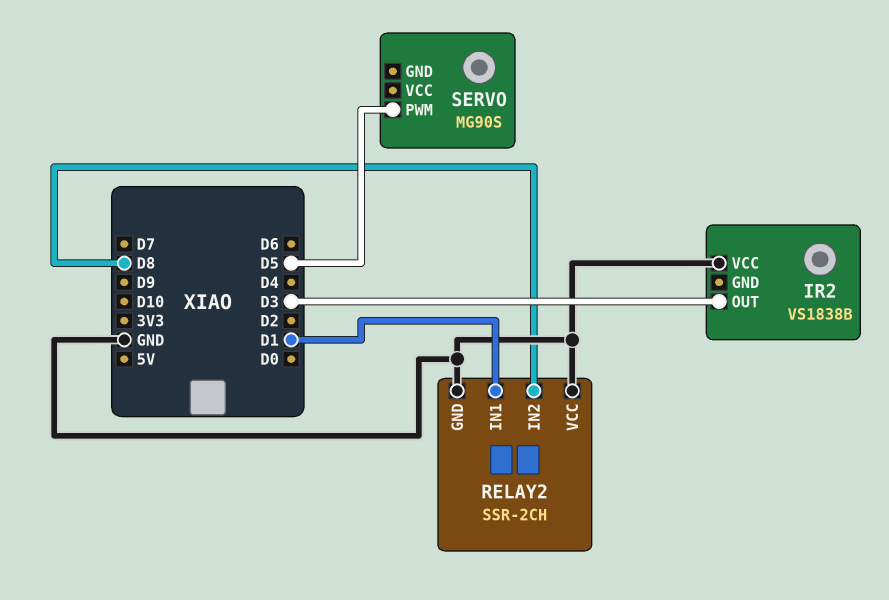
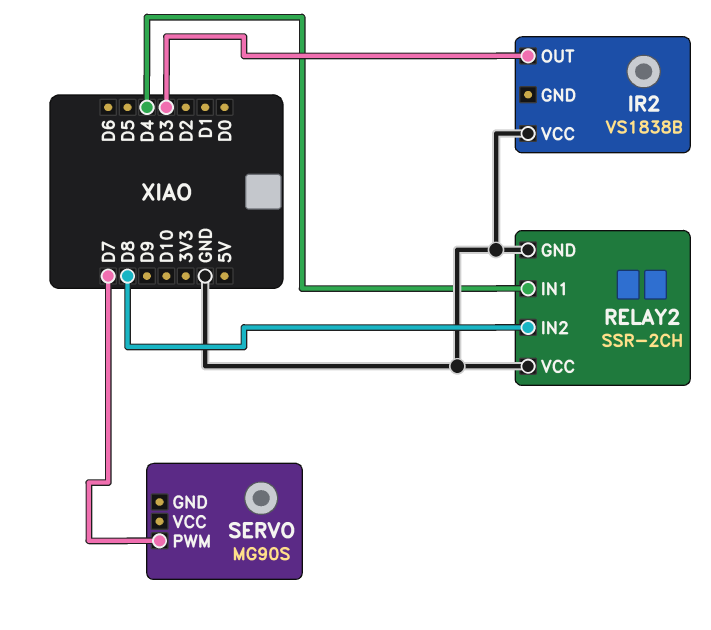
RELAY2 pin IN1: D1 -> D4
SERVO pin PWM: D5 -> D7

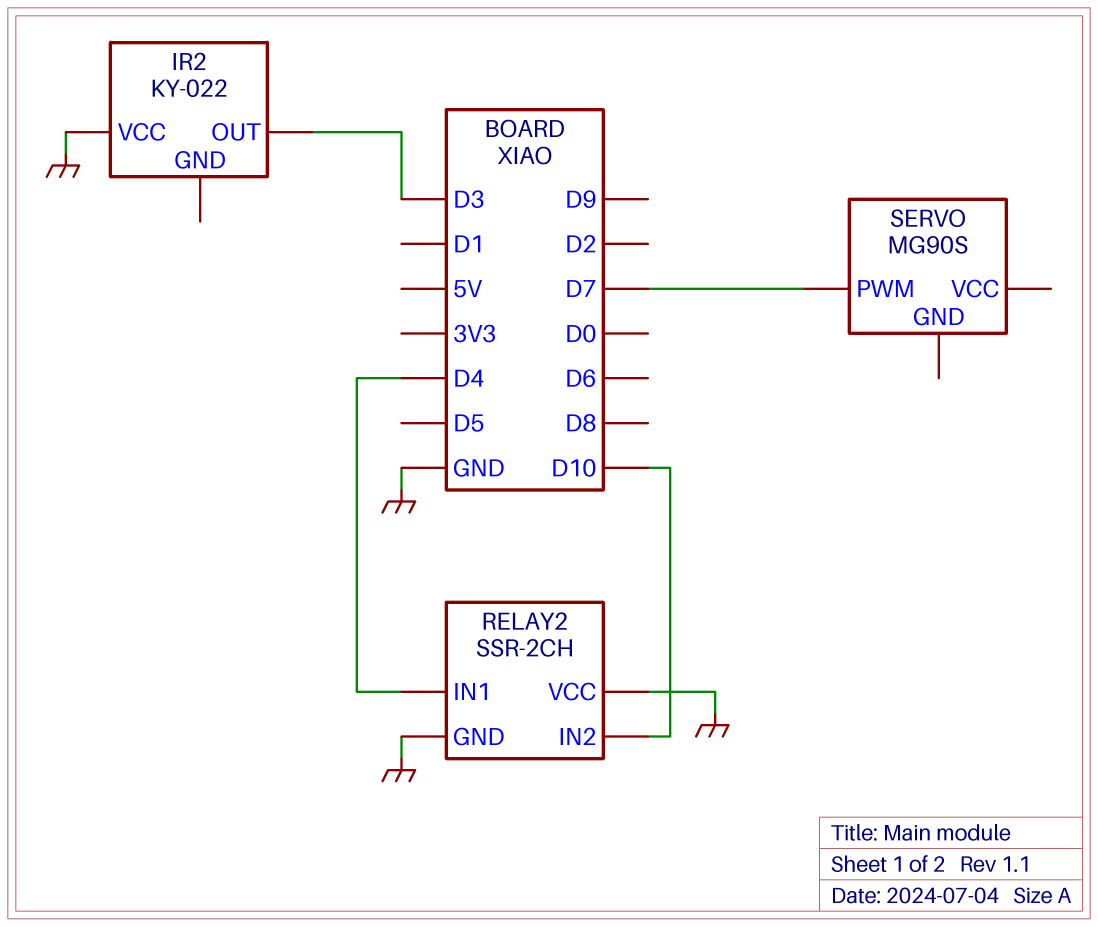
IR2: VS1838B -> KY-022
RELAY2 pin IN2: D8 -> D10

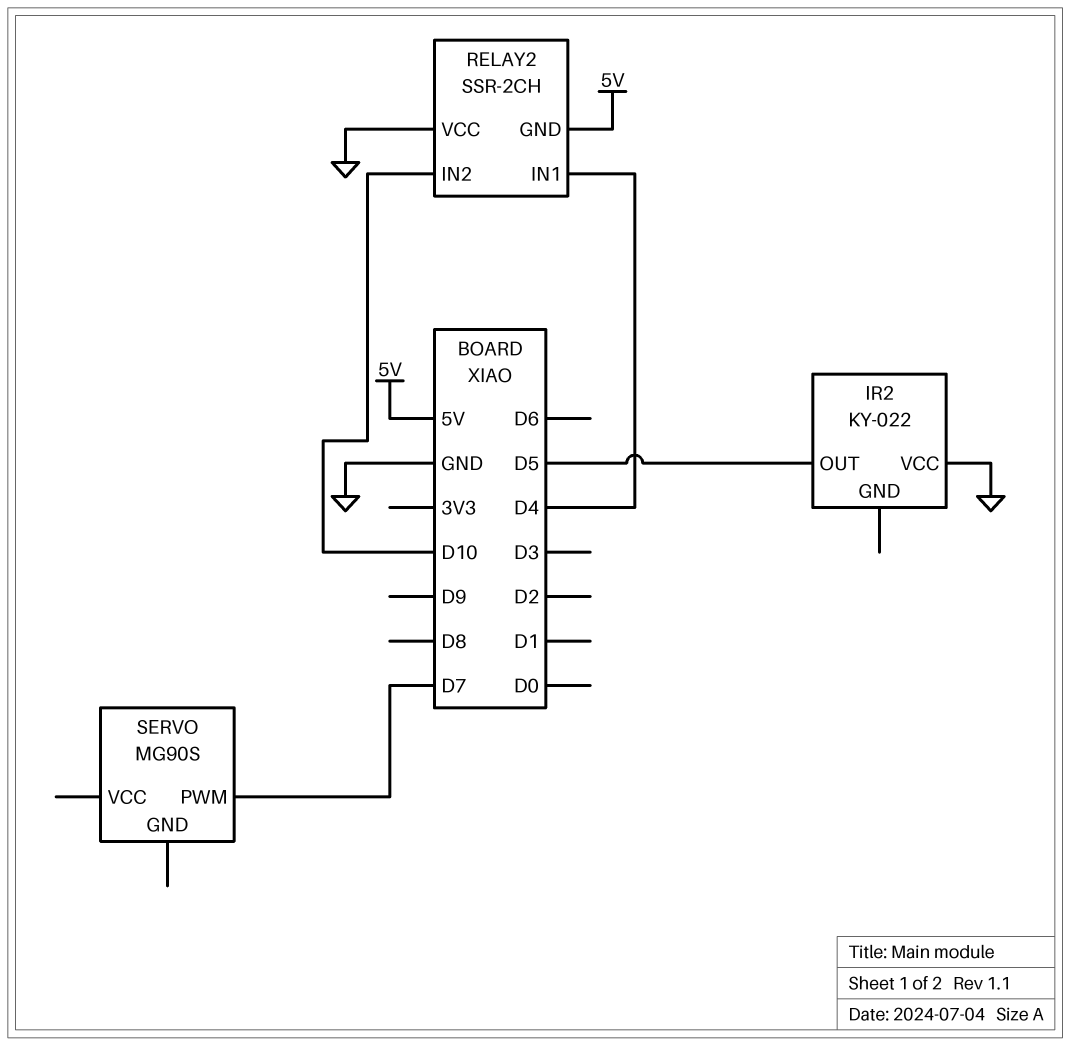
IR2 pin OUT: D3 -> D5
RELAY2 pin GND: GND -> 5V

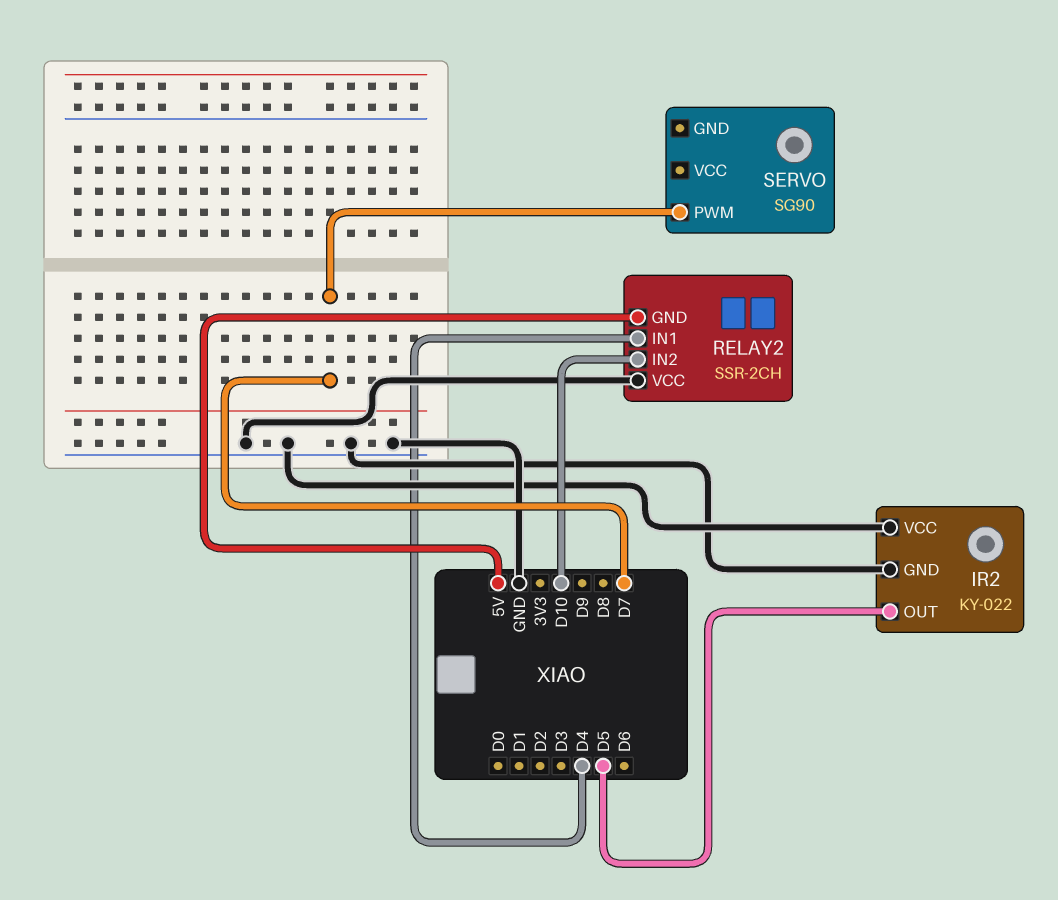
IR2 pin GND: none -> GND
SERVO: MG90S -> SG90

